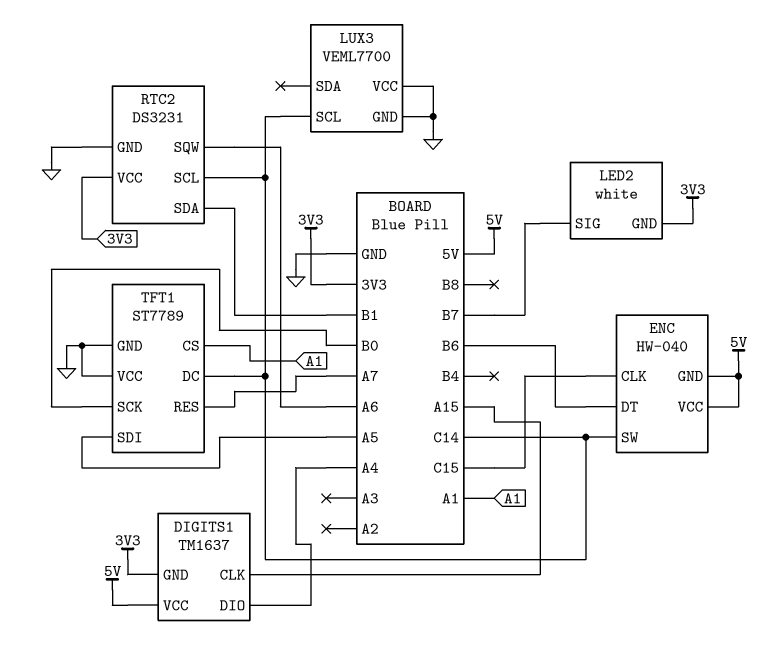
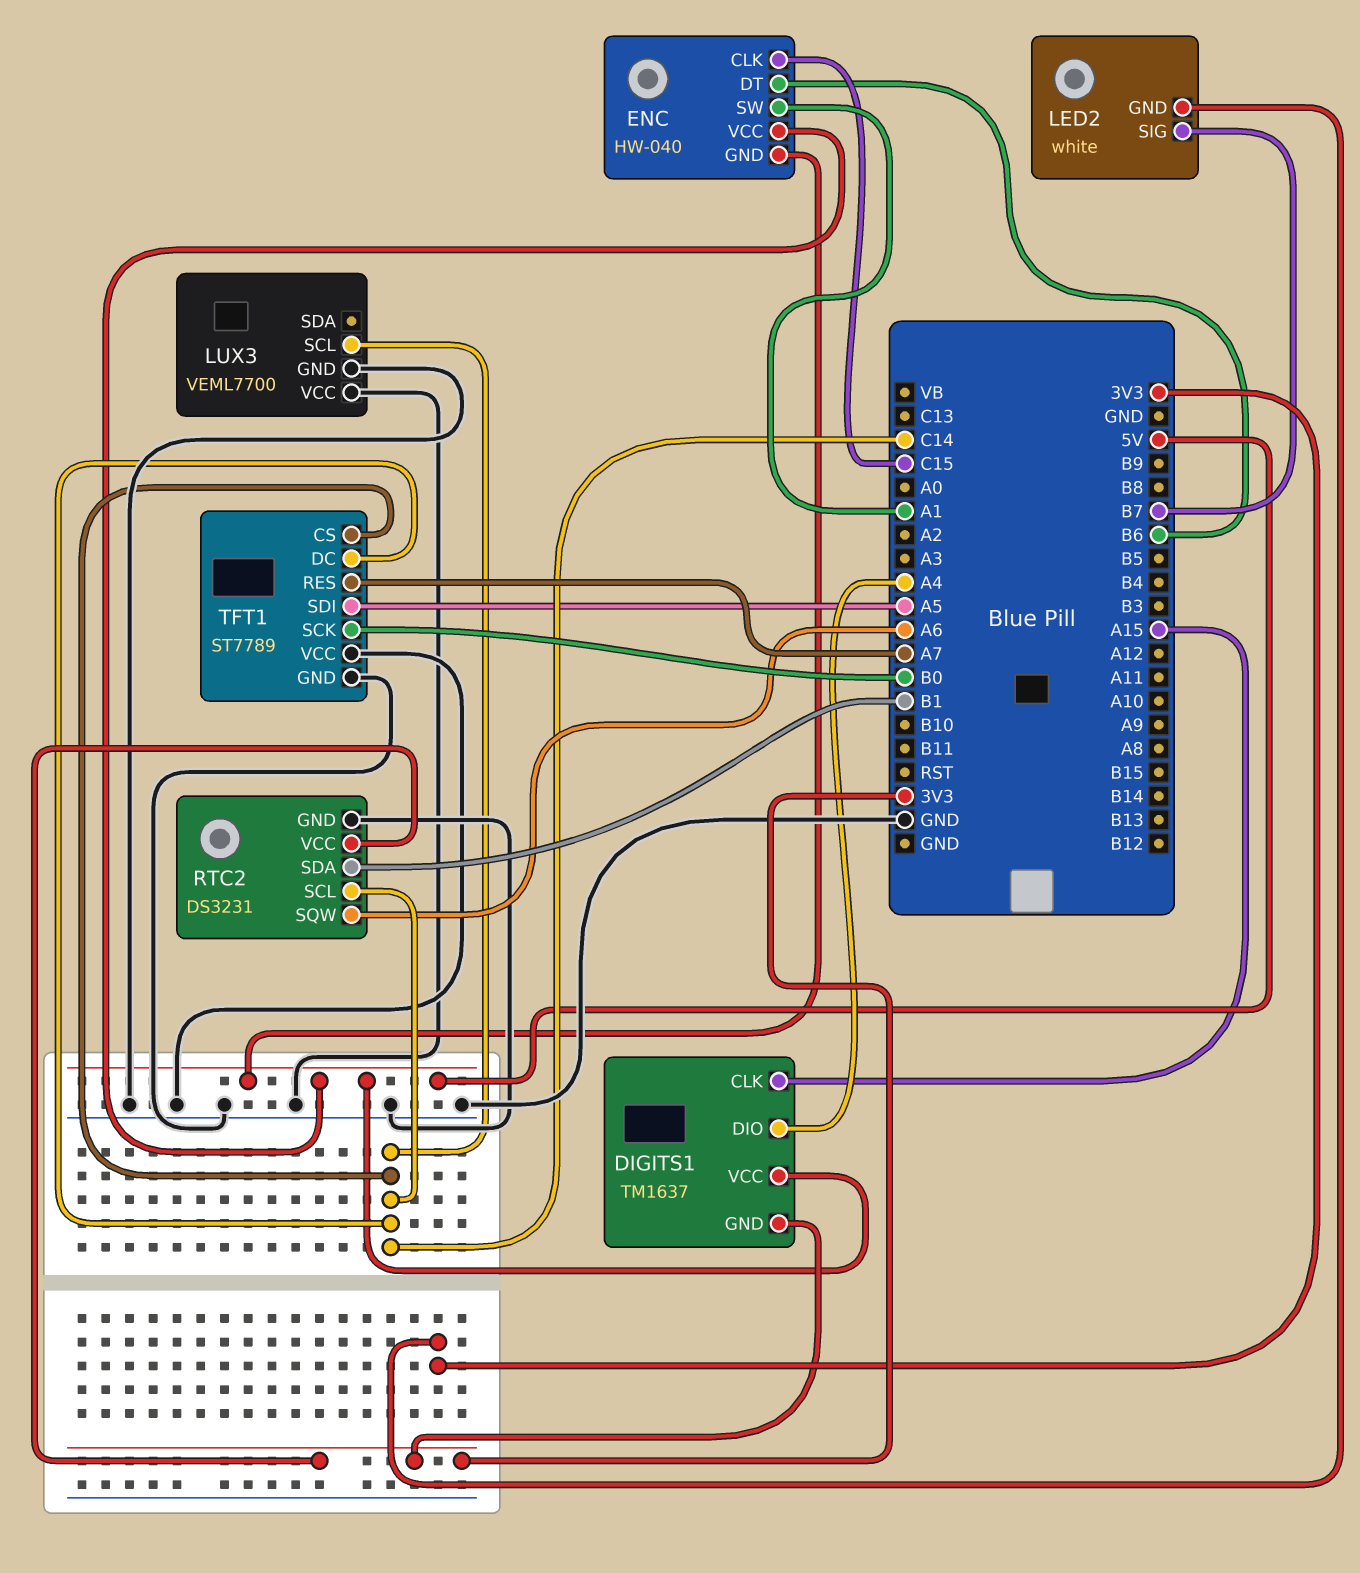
ENC pin SW: C14 -> A1
TFT1 pin CS: A1 -> C14

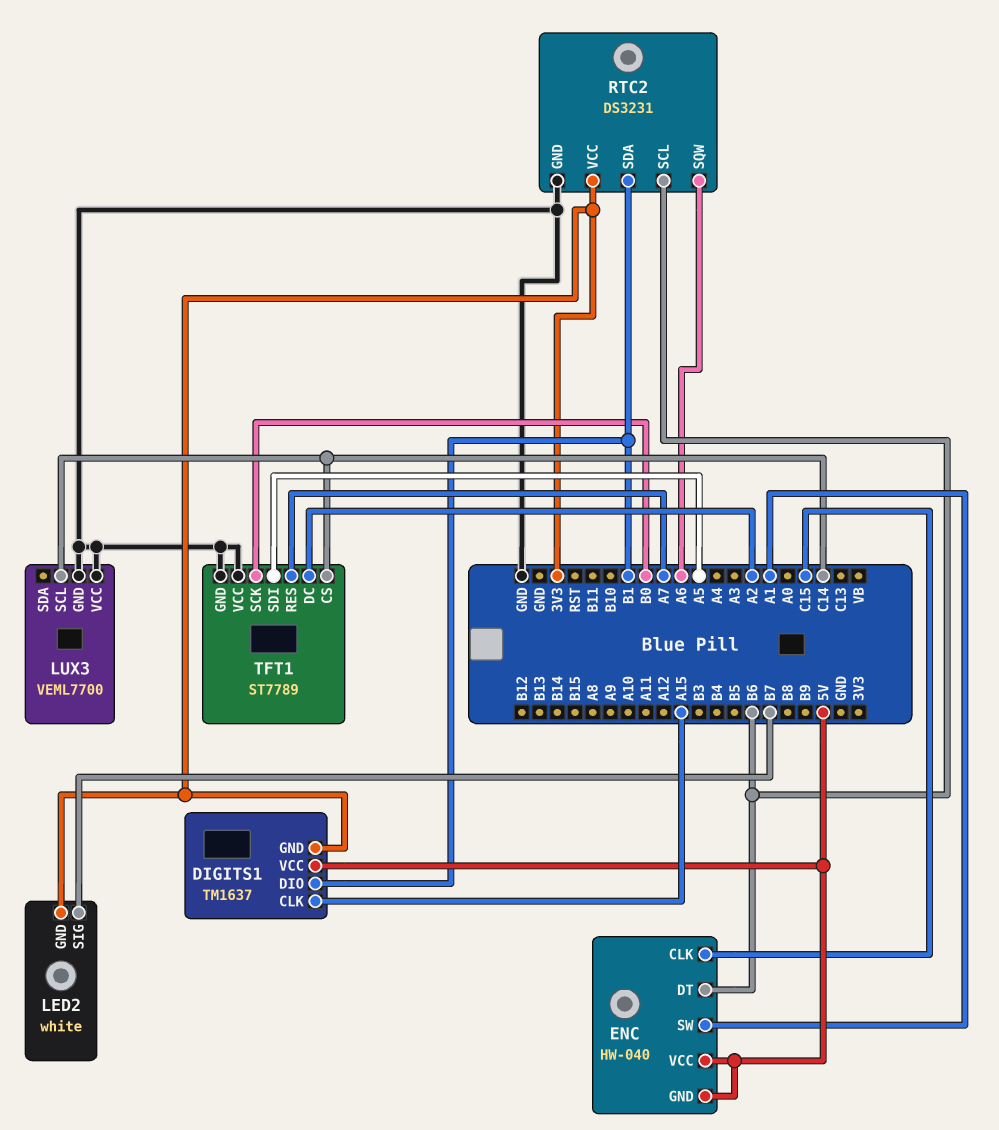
DIGITS1 pin DIO: A4 -> B1
RTC2 pin SCL: C14 -> B6
TFT1 pin DC: C14 -> A2

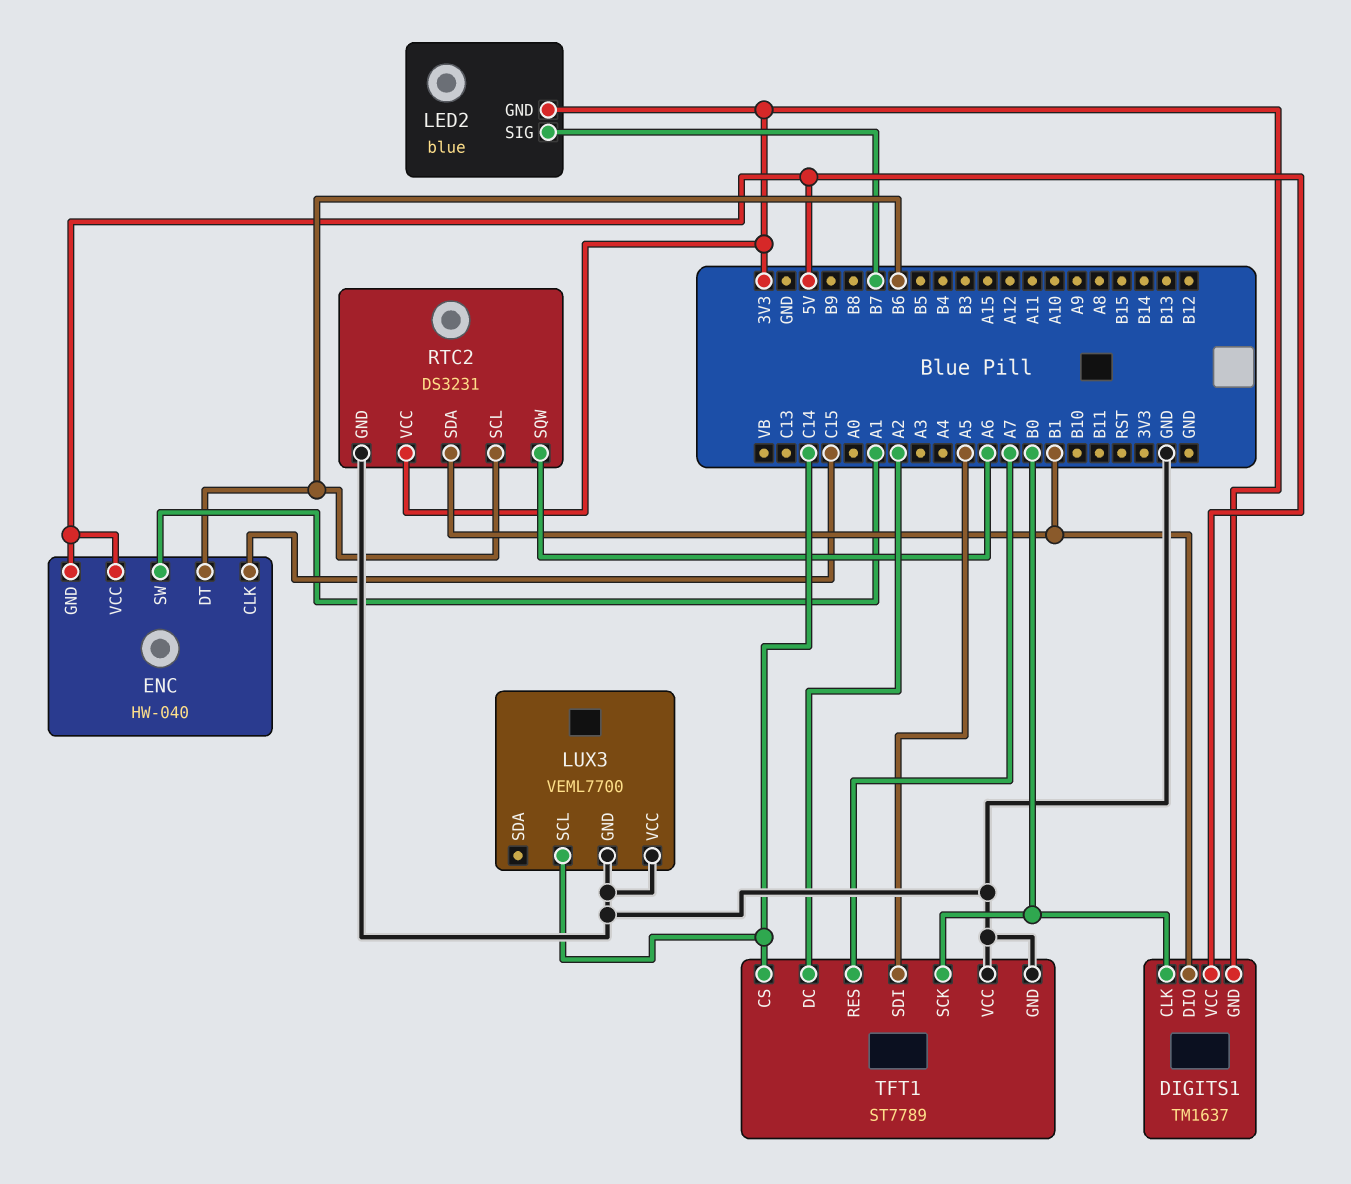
DIGITS1 pin CLK: A15 -> B0
LED2: white -> blue

